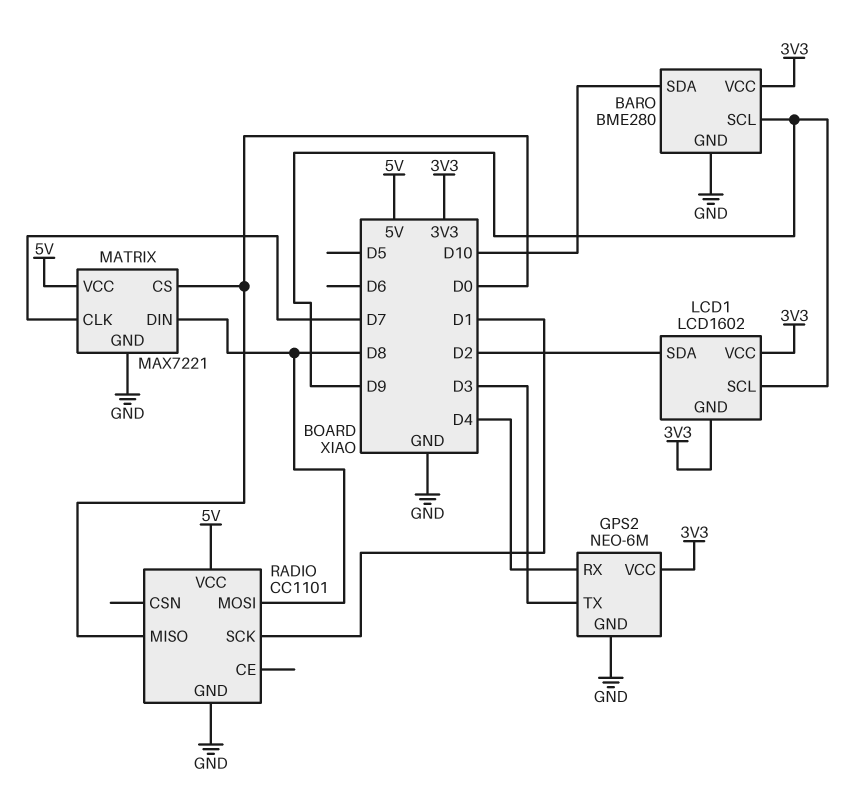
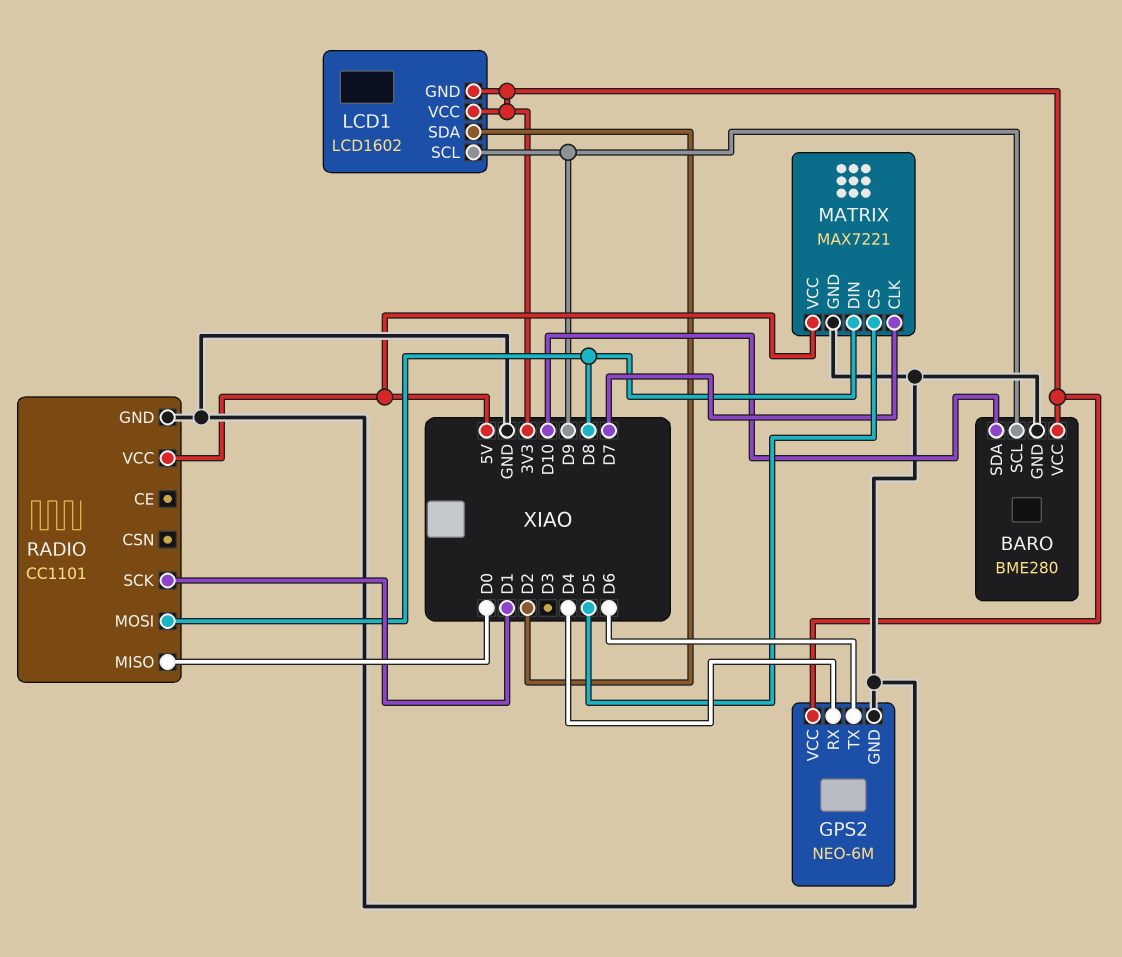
GPS2 pin TX: D3 -> D6
MATRIX pin CS: D0 -> D5

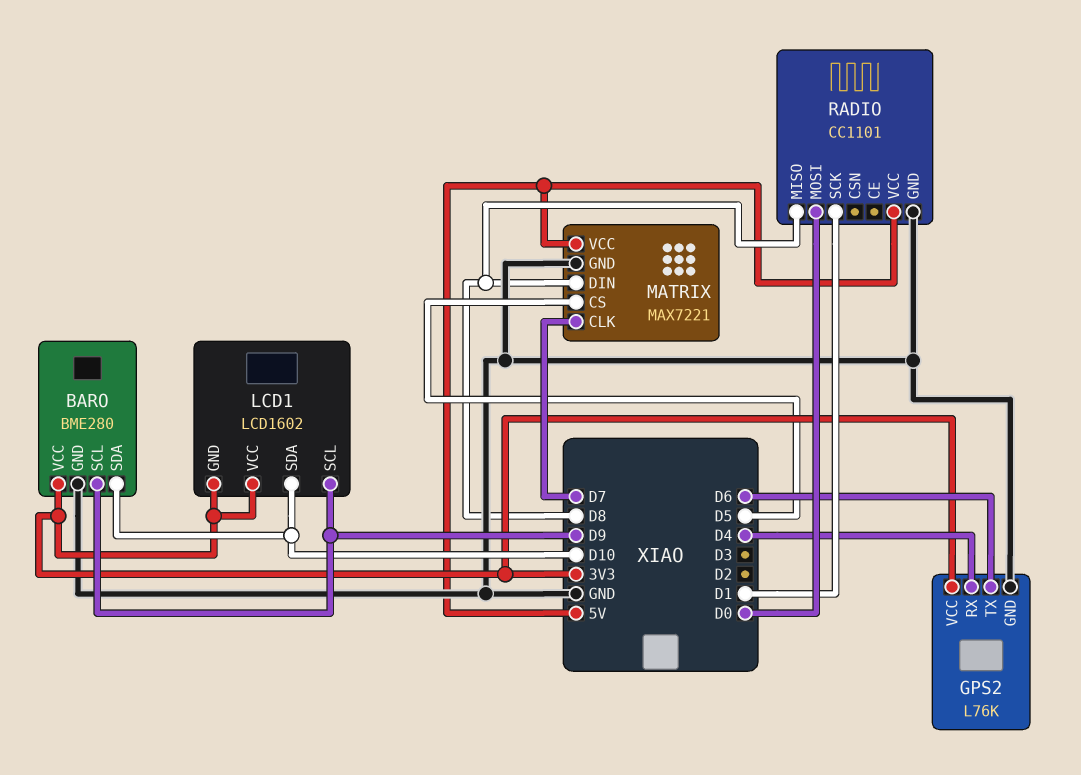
GPS2: NEO-6M -> L76K
LCD1 pin SDA: D2 -> D10
RADIO pin MISO: D0 -> D8
RADIO pin MOSI: D8 -> D0

